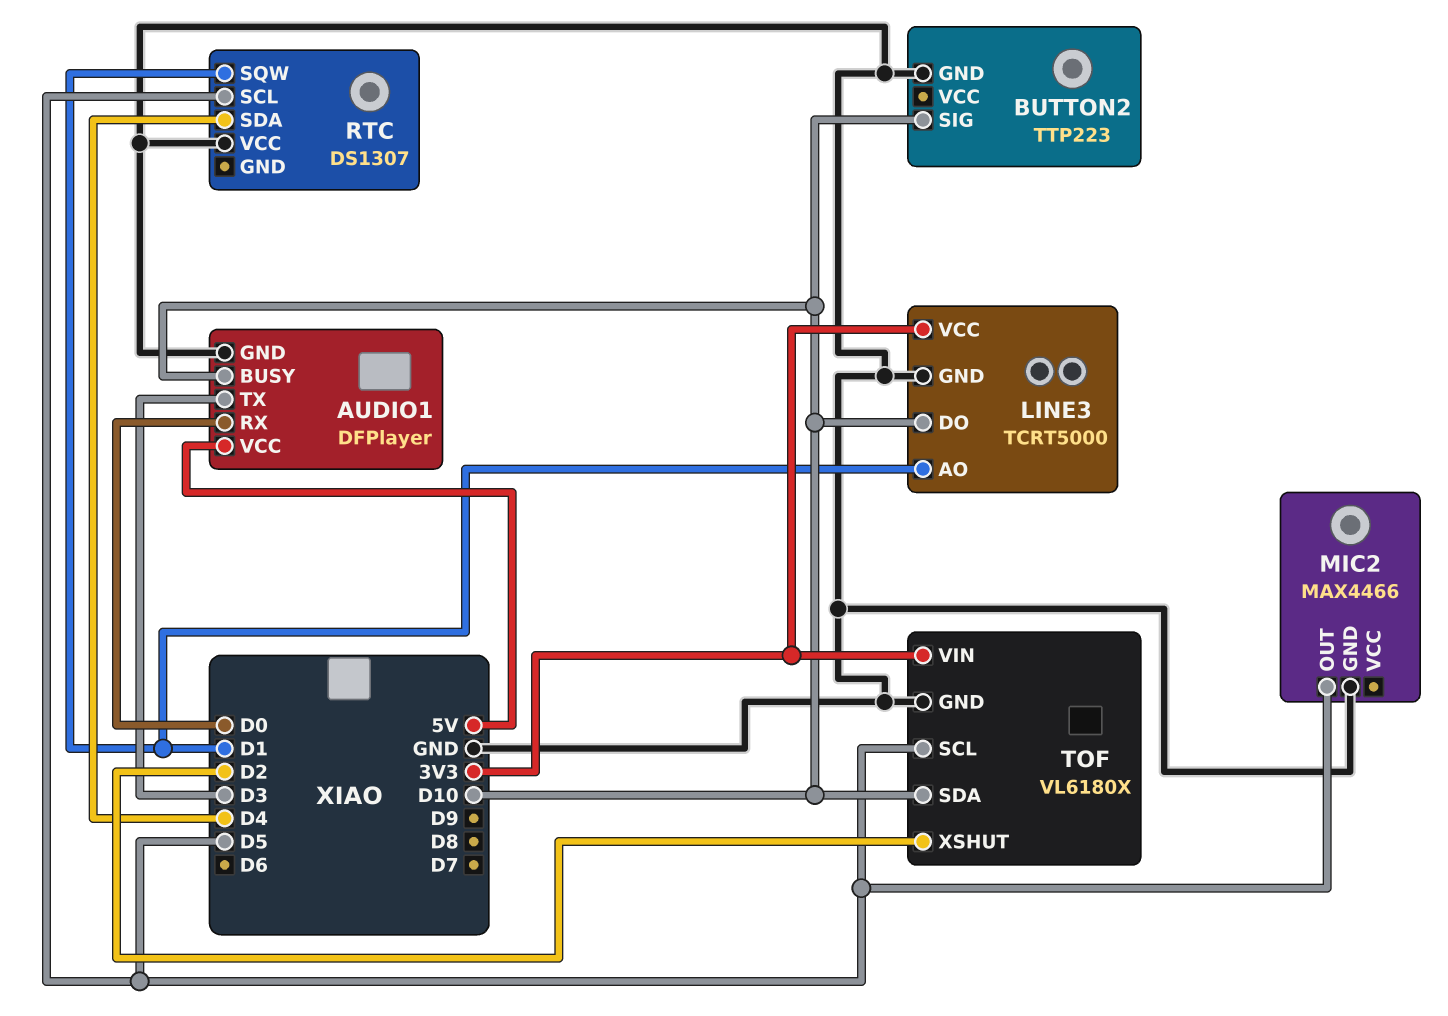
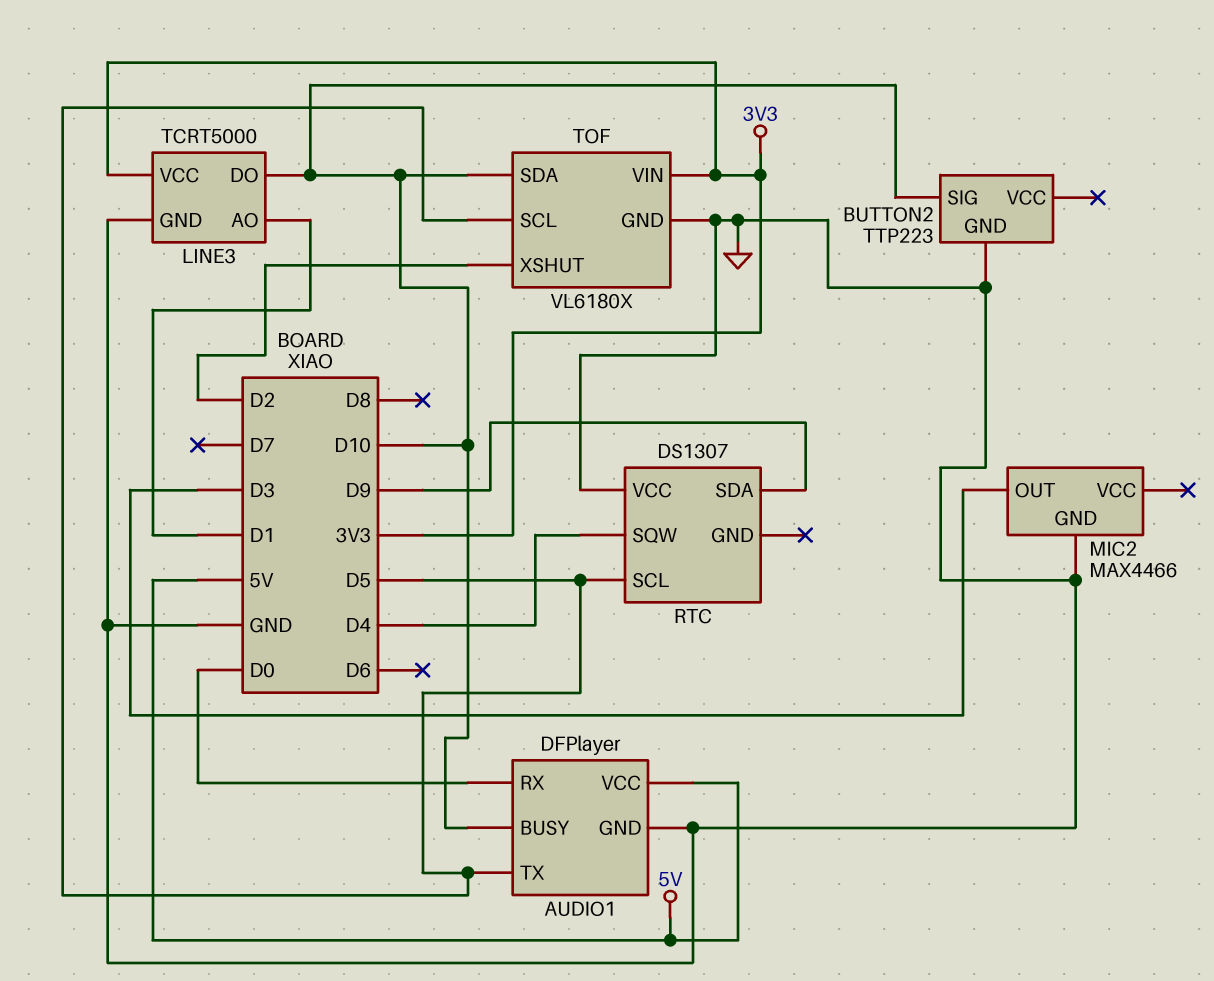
AUDIO1 pin TX: D3 -> D5
MIC2 pin OUT: D5 -> D3
RTC pin SDA: D4 -> D9
RTC pin SQW: D1 -> D4

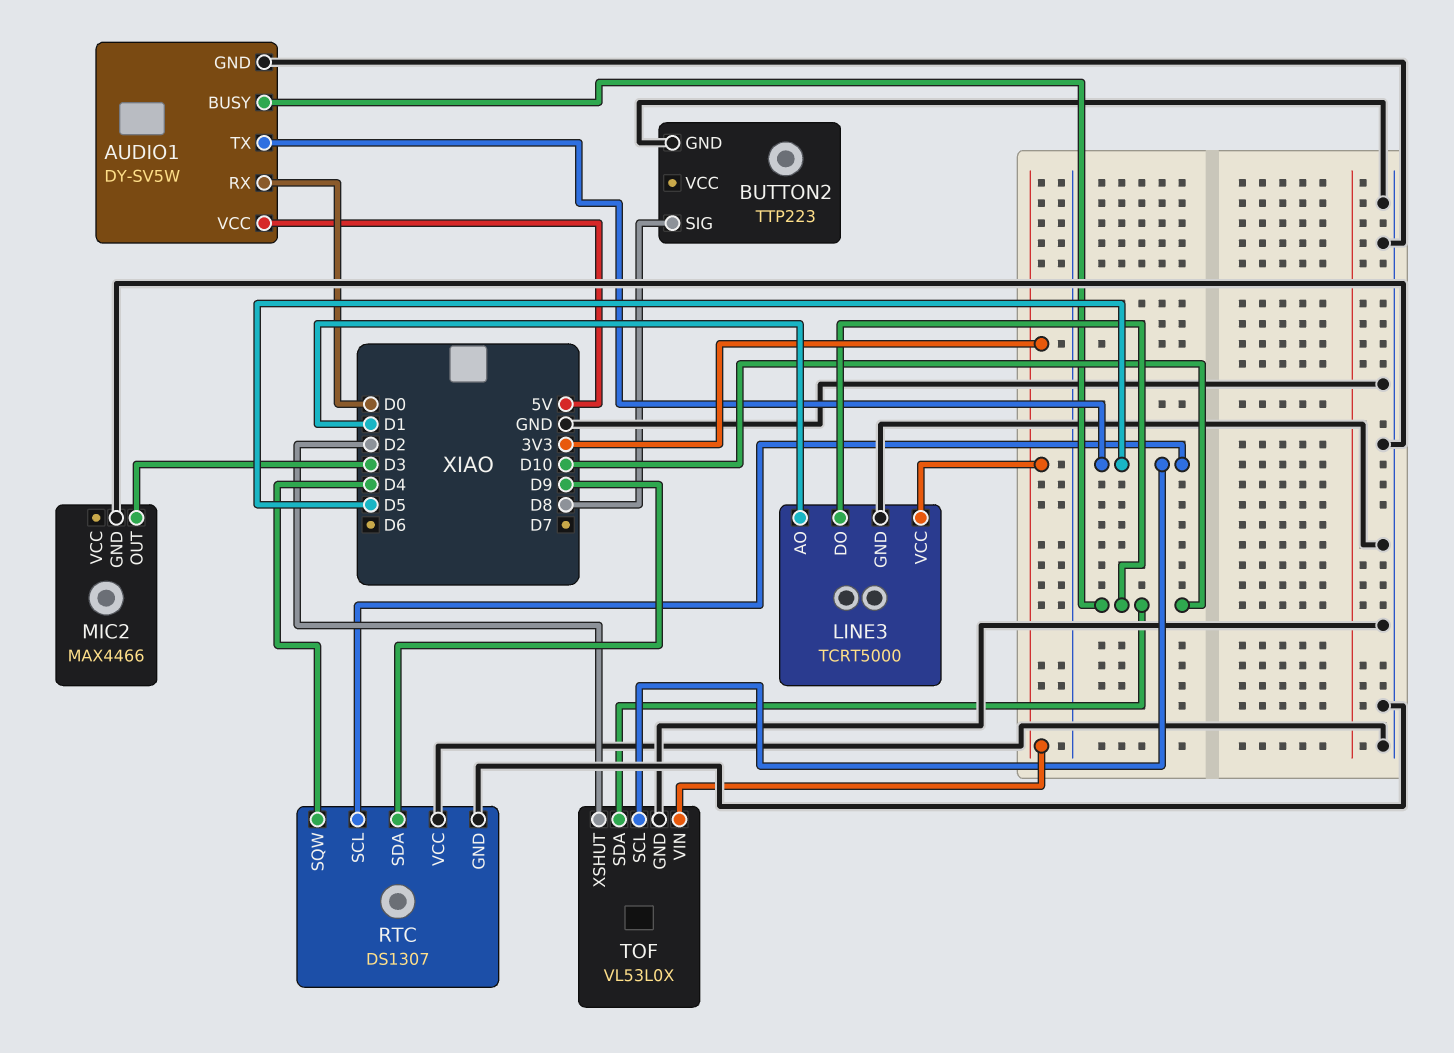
AUDIO1: DFPlayer -> DY-SV5W
BUTTON2 pin SIG: D10 -> D8
RTC pin GND: none -> GND
TOF: VL6180X -> VL53L0X

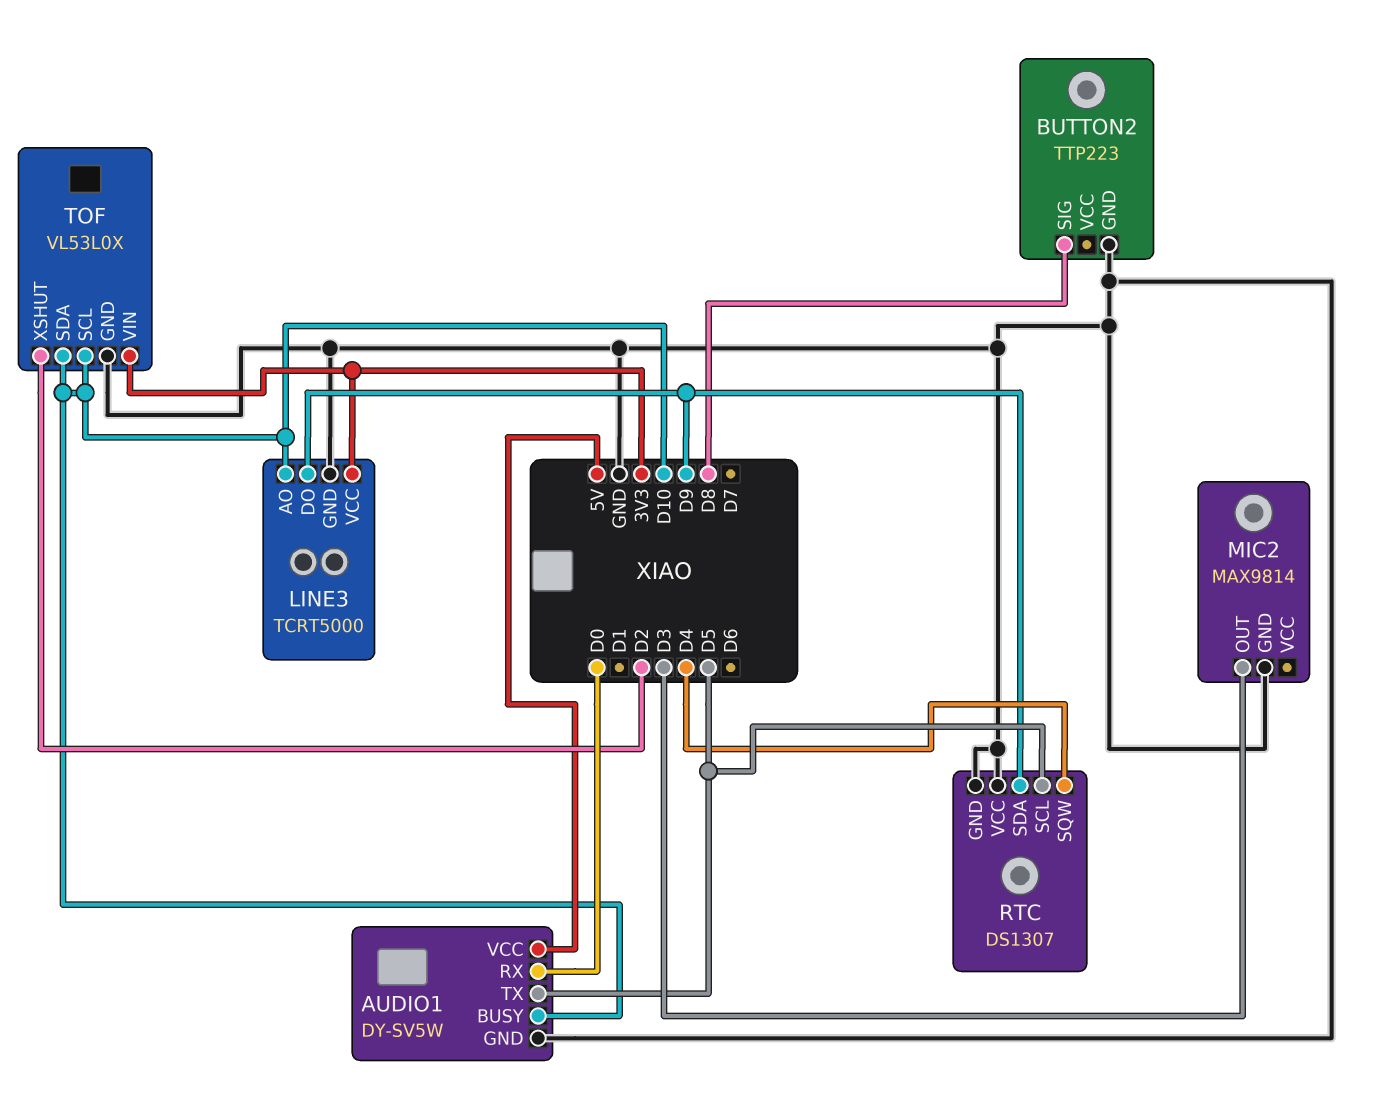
LINE3 pin AO: D1 -> D10
LINE3 pin DO: D10 -> D9
MIC2: MAX4466 -> MAX9814
TOF pin SCL: D5 -> D10

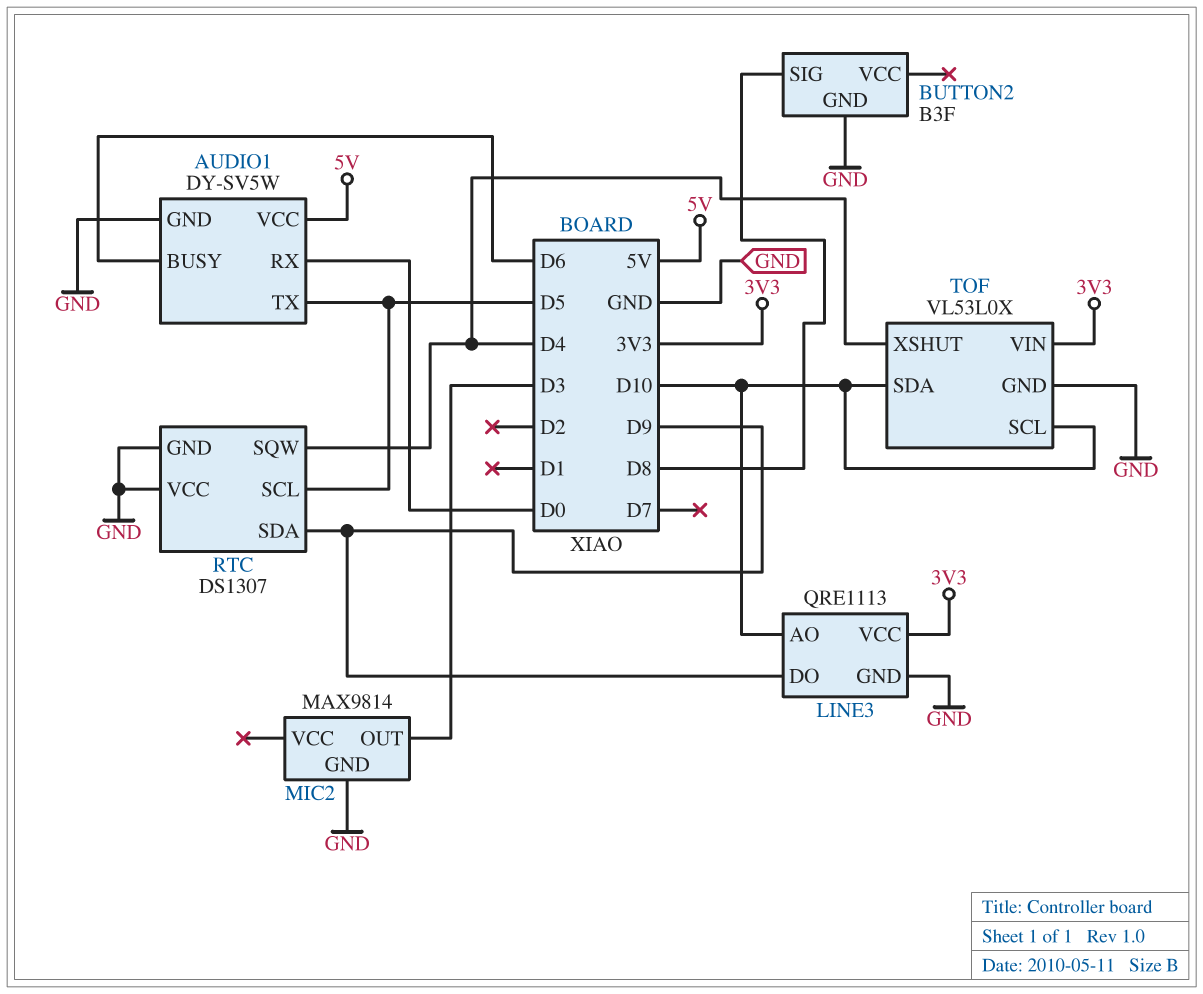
AUDIO1 pin BUSY: D10 -> D6
BUTTON2: TTP223 -> B3F
LINE3: TCRT5000 -> QRE1113
TOF pin XSHUT: D2 -> D4

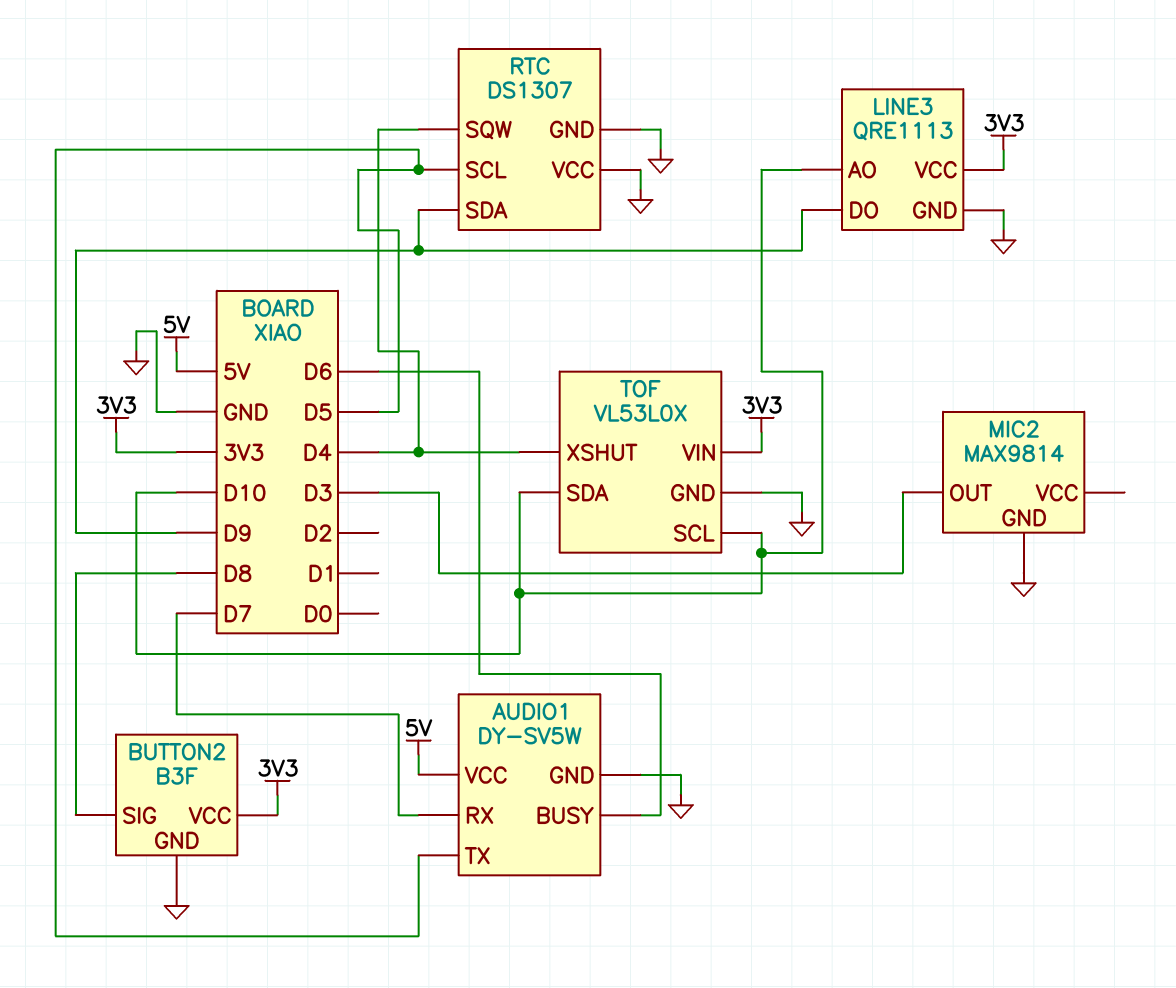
AUDIO1 pin RX: D0 -> D7
BUTTON2 pin VCC: none -> 3V3

